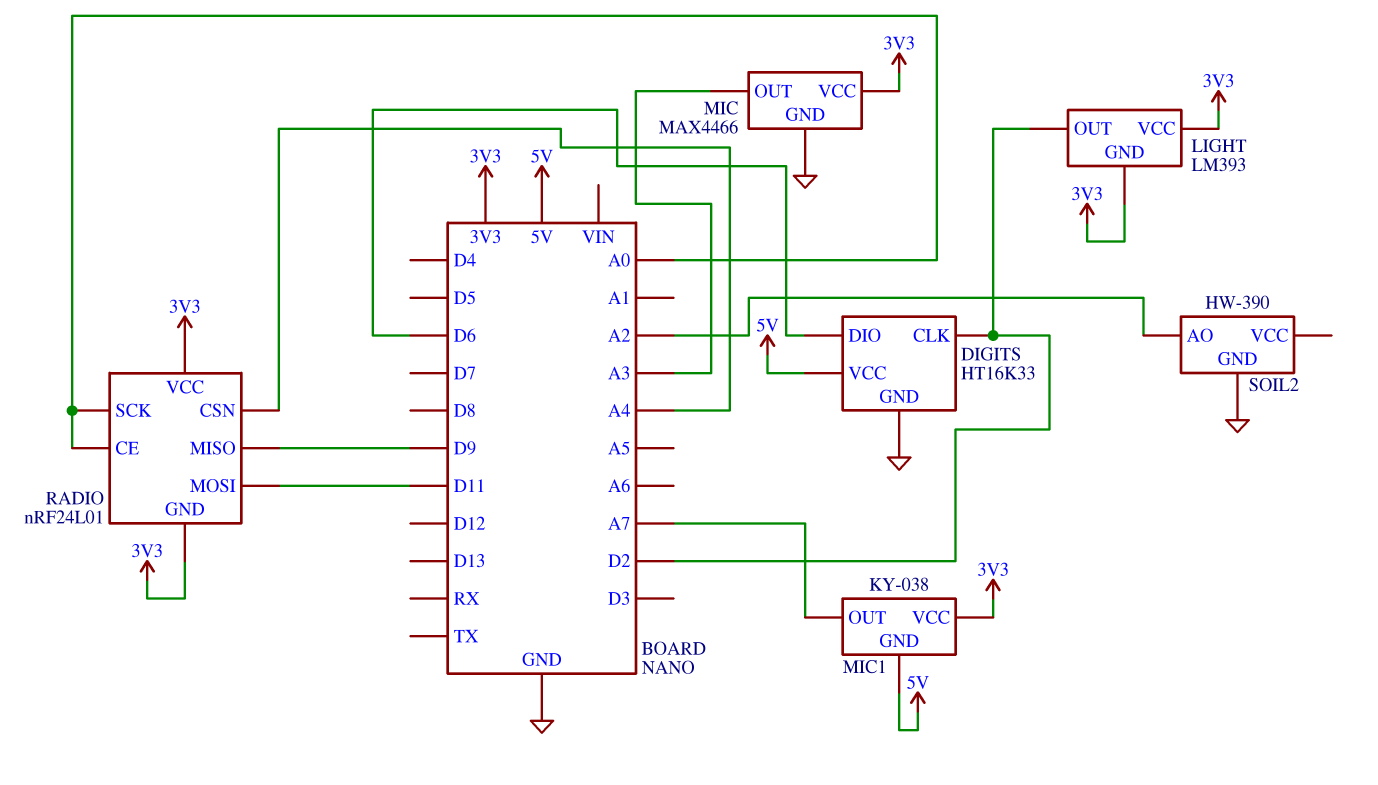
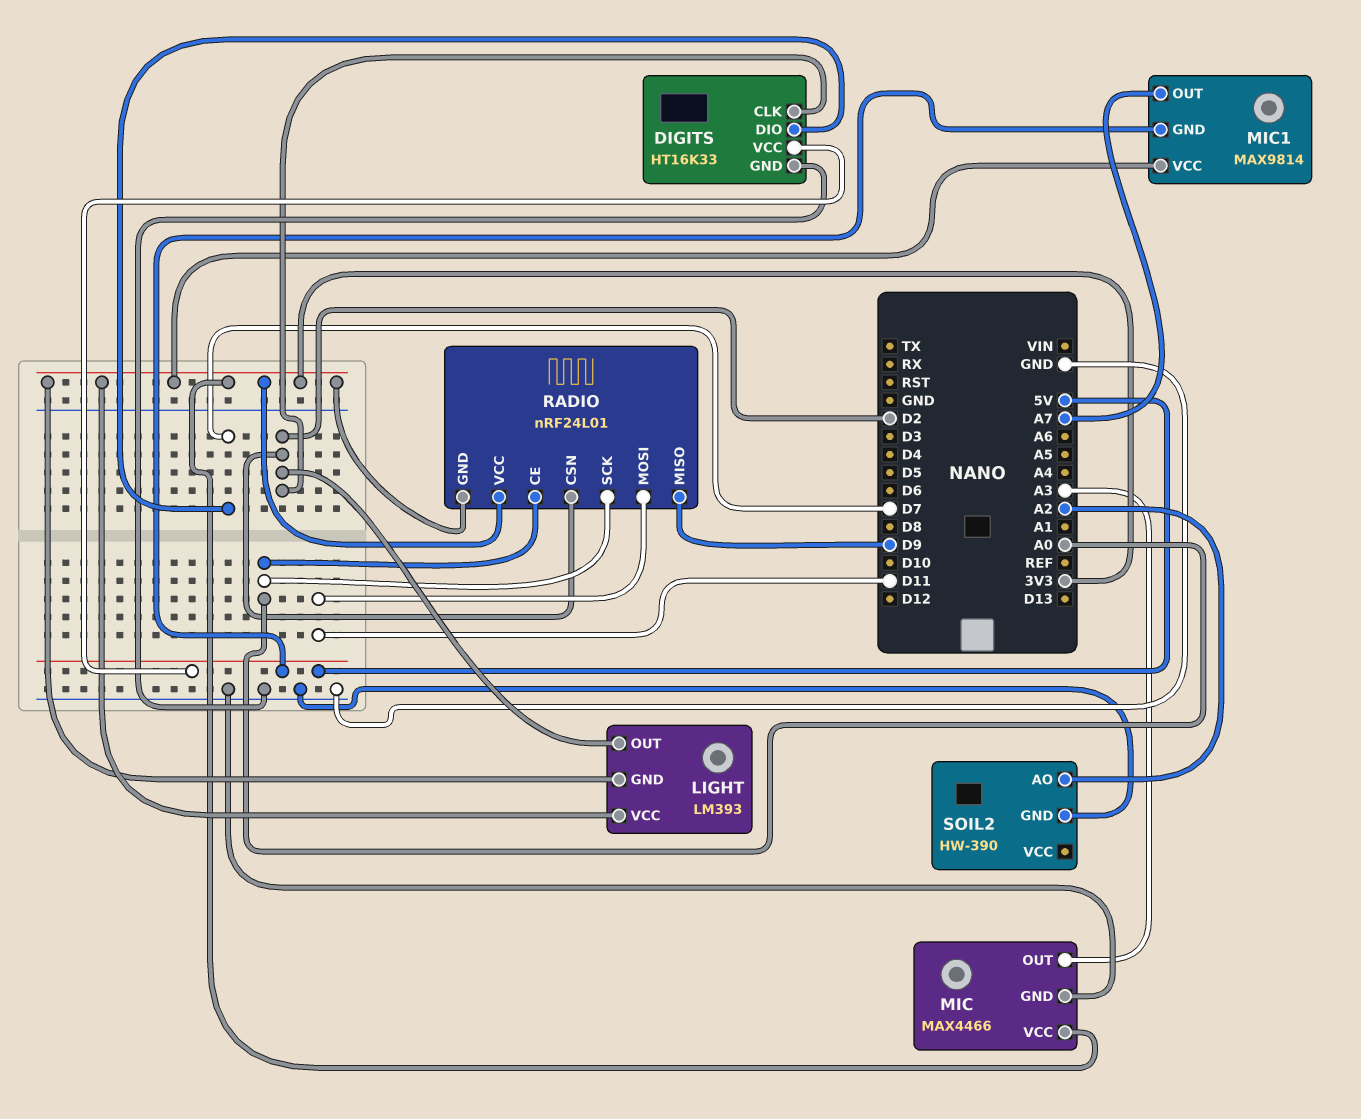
DIGITS pin DIO: D6 -> D7
MIC1: KY-038 -> MAX9814
RADIO pin CSN: A4 -> D2

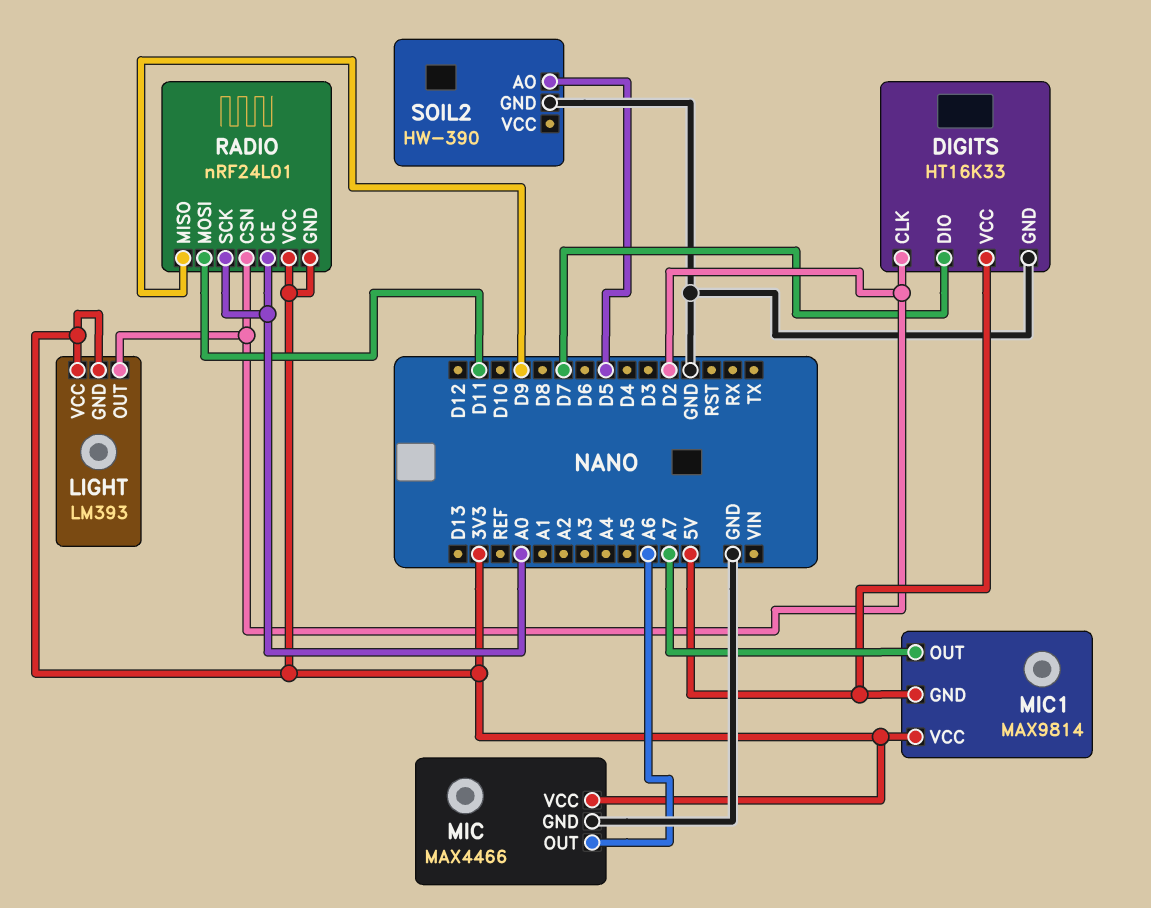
MIC pin OUT: A3 -> A6
SOIL2 pin AO: A2 -> D5

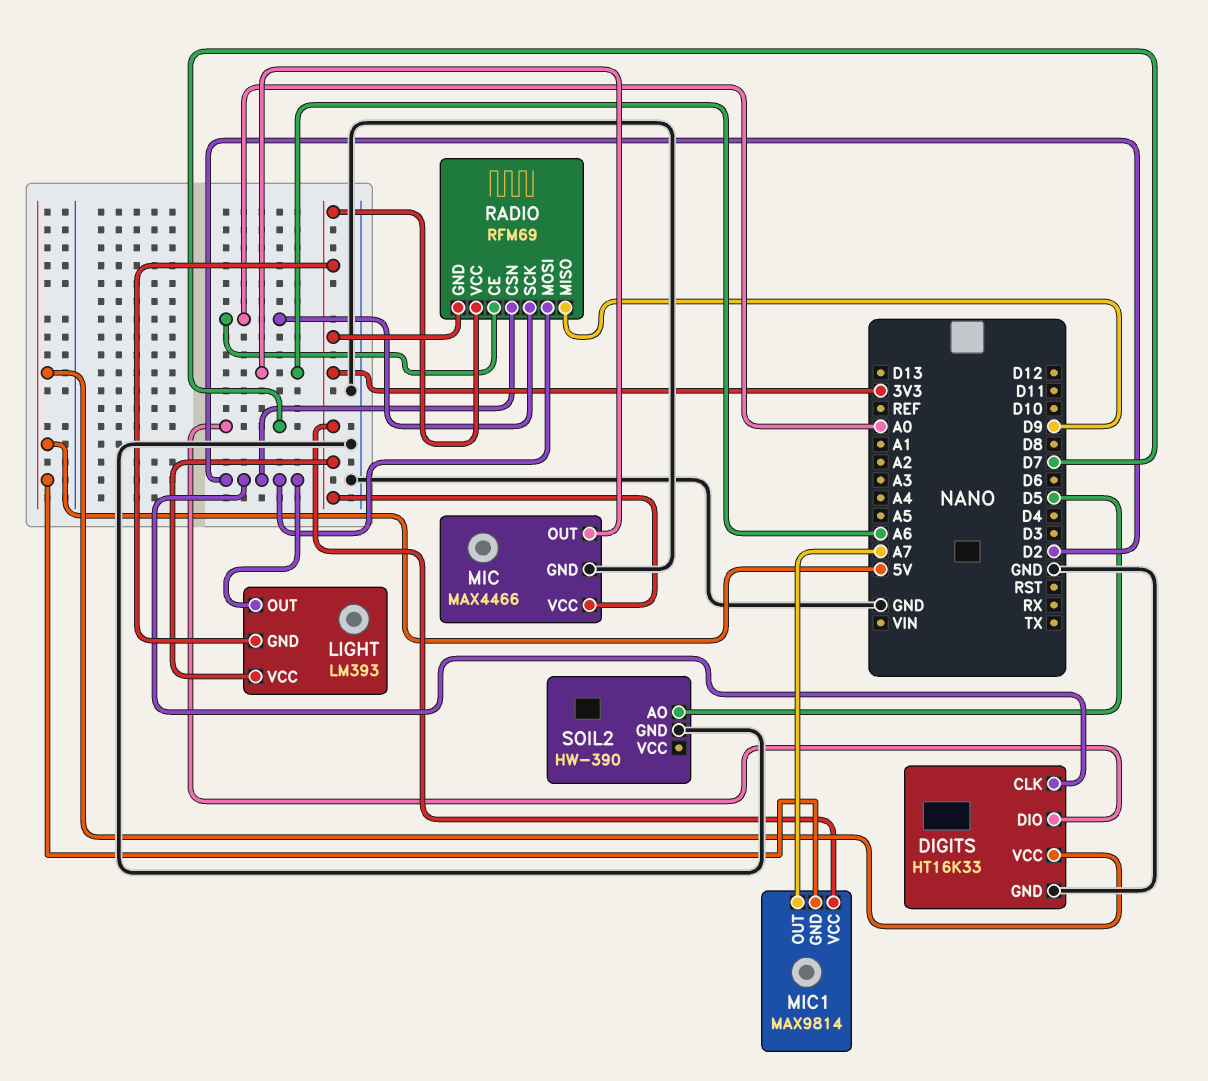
RADIO: nRF24L01 -> RFM69
RADIO pin MOSI: D11 -> D2

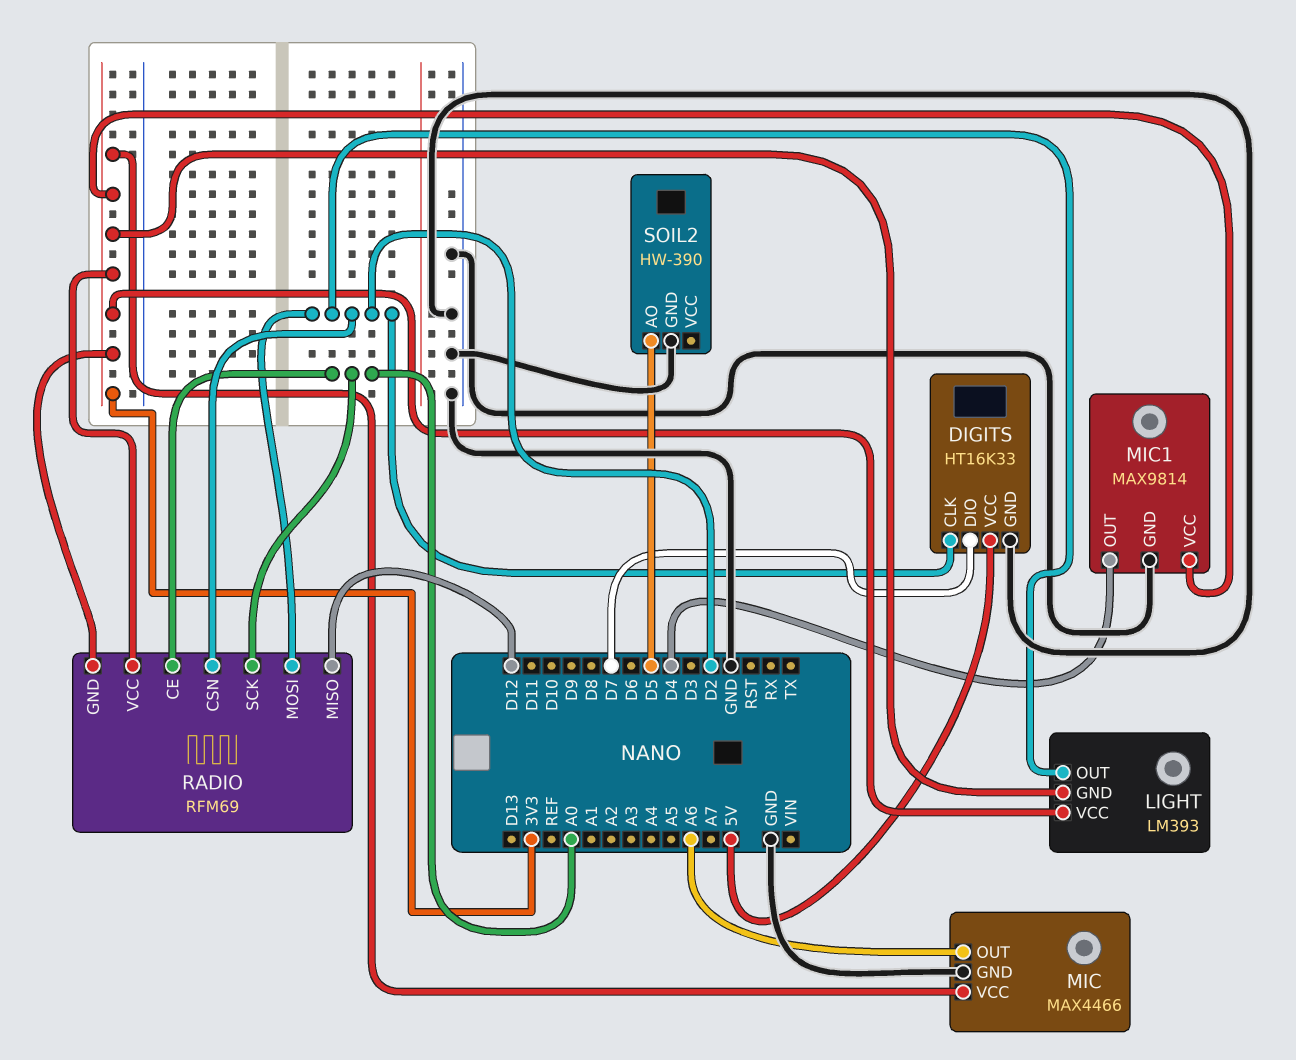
MIC1 pin GND: 5V -> GND
MIC1 pin OUT: A7 -> D4
RADIO pin MISO: D9 -> D12

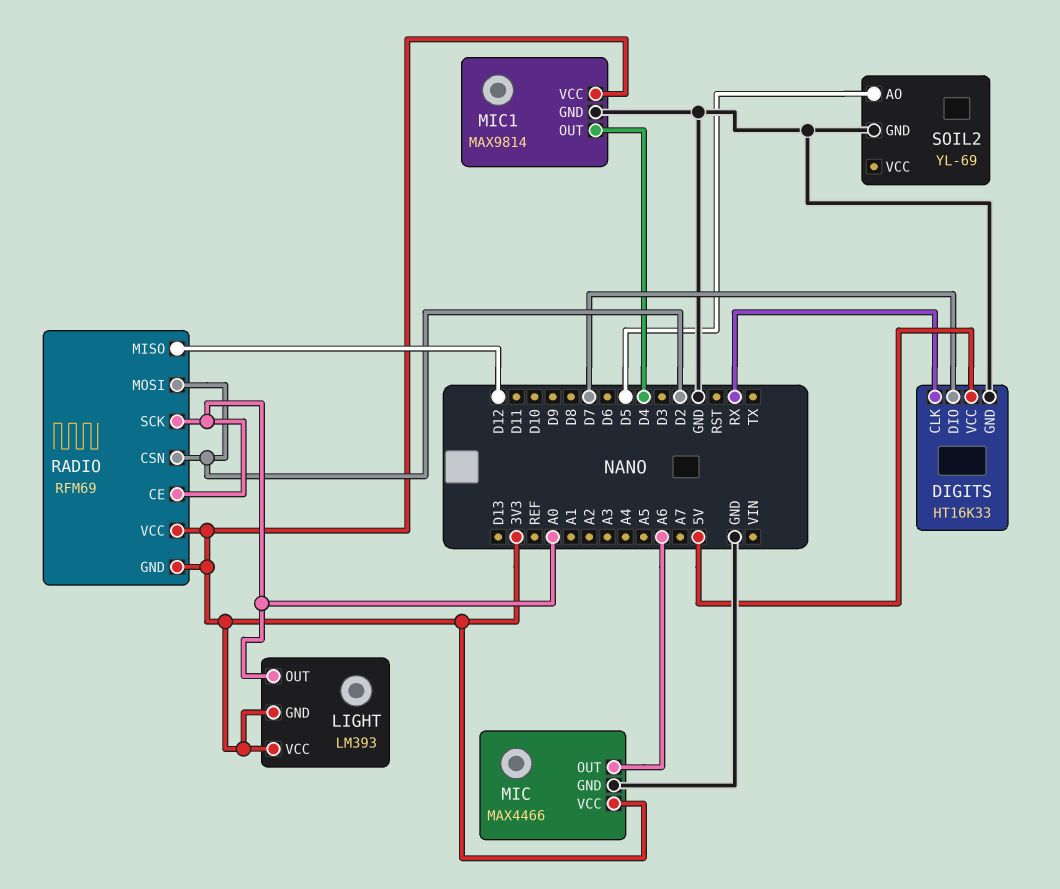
DIGITS pin CLK: D2 -> RX
LIGHT pin OUT: D2 -> A0
SOIL2: HW-390 -> YL-69

